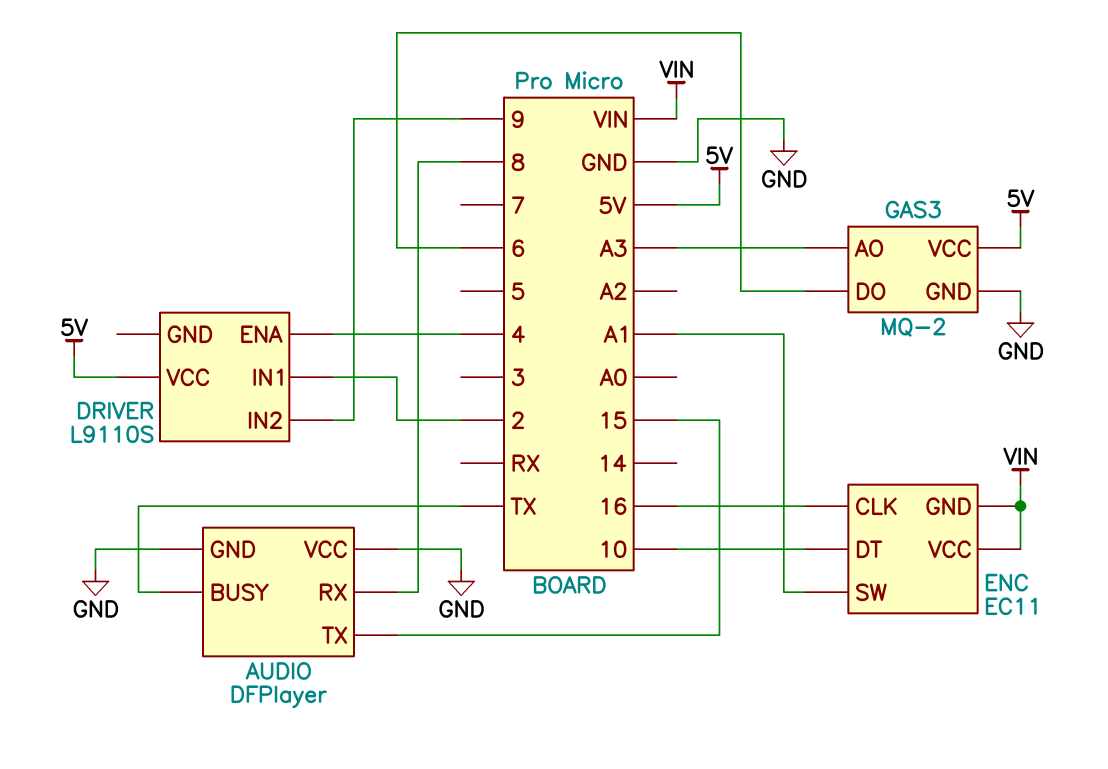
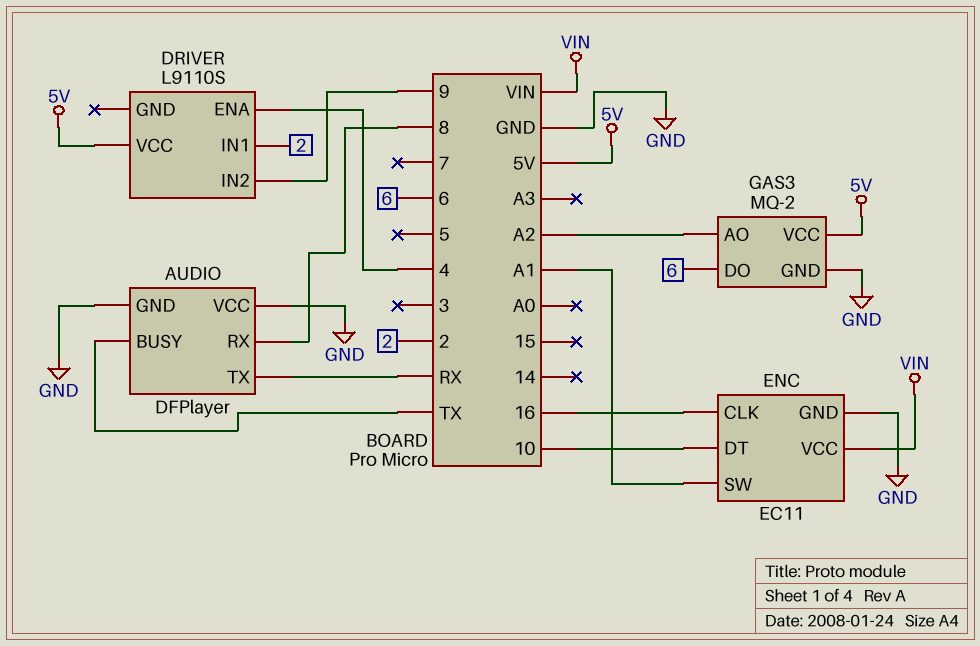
AUDIO pin TX: 15 -> RX
ENC pin GND: VIN -> GND
GAS3 pin AO: A3 -> A2

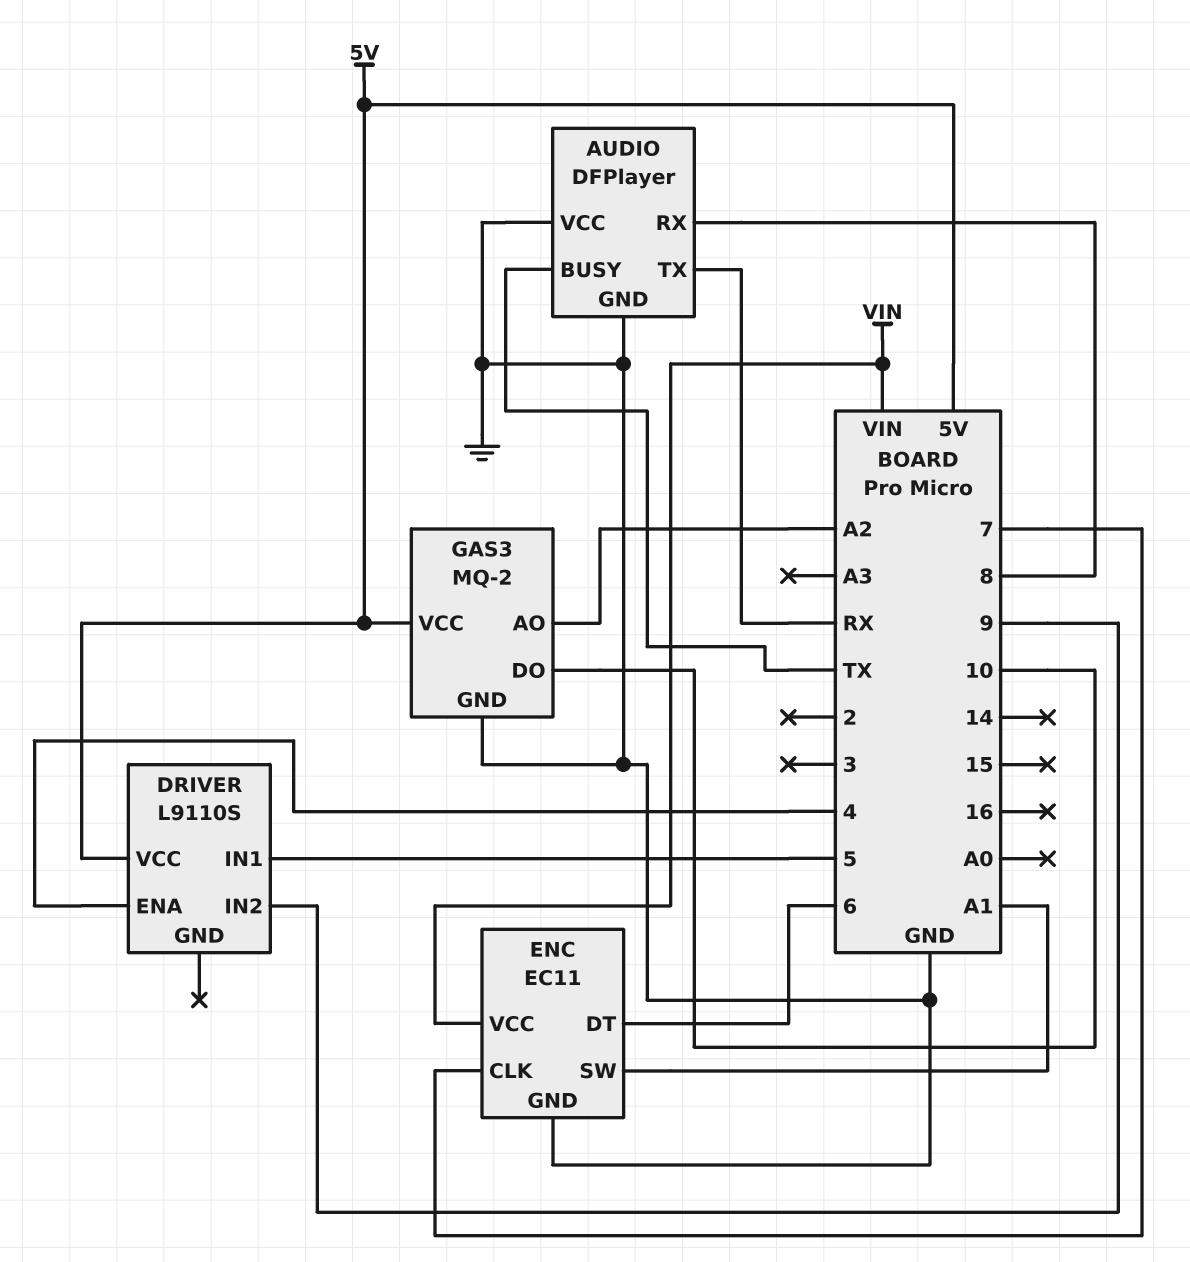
DRIVER pin IN1: 2 -> 5
ENC pin CLK: 16 -> 7
ENC pin DT: 10 -> 6
GAS3 pin DO: 6 -> 10

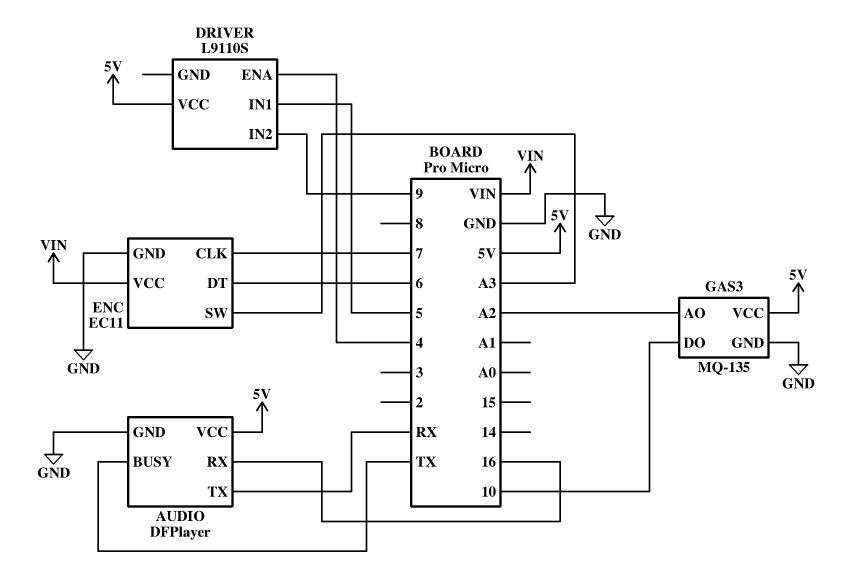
AUDIO pin RX: 8 -> 16
AUDIO pin VCC: GND -> 5V
ENC pin SW: A1 -> A3
GAS3: MQ-2 -> MQ-135

